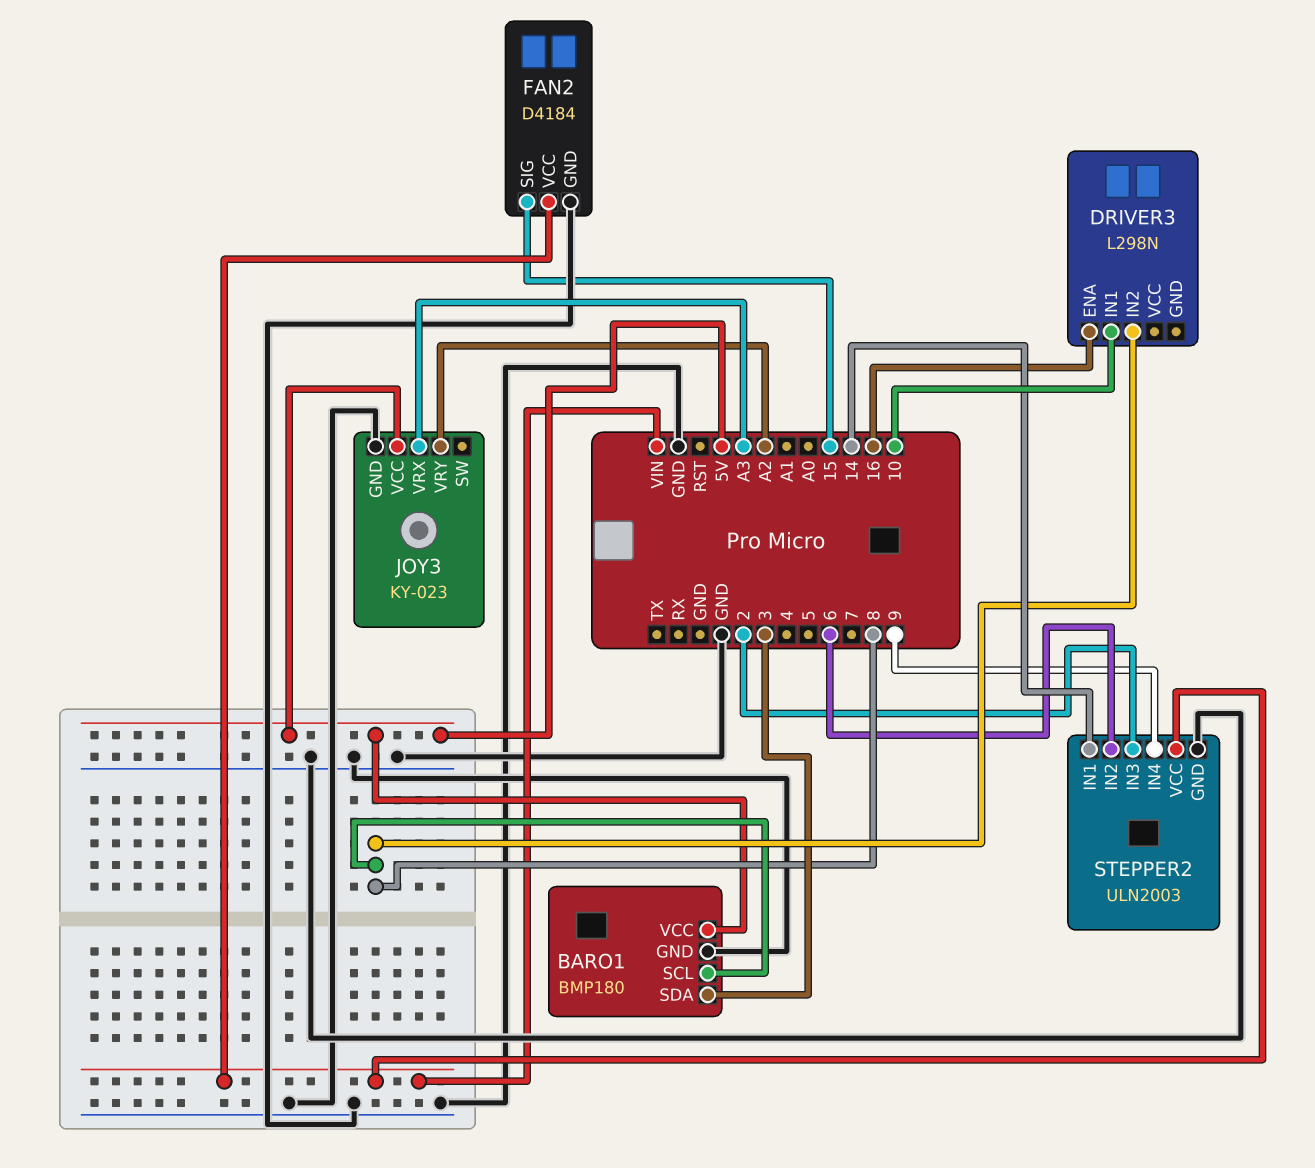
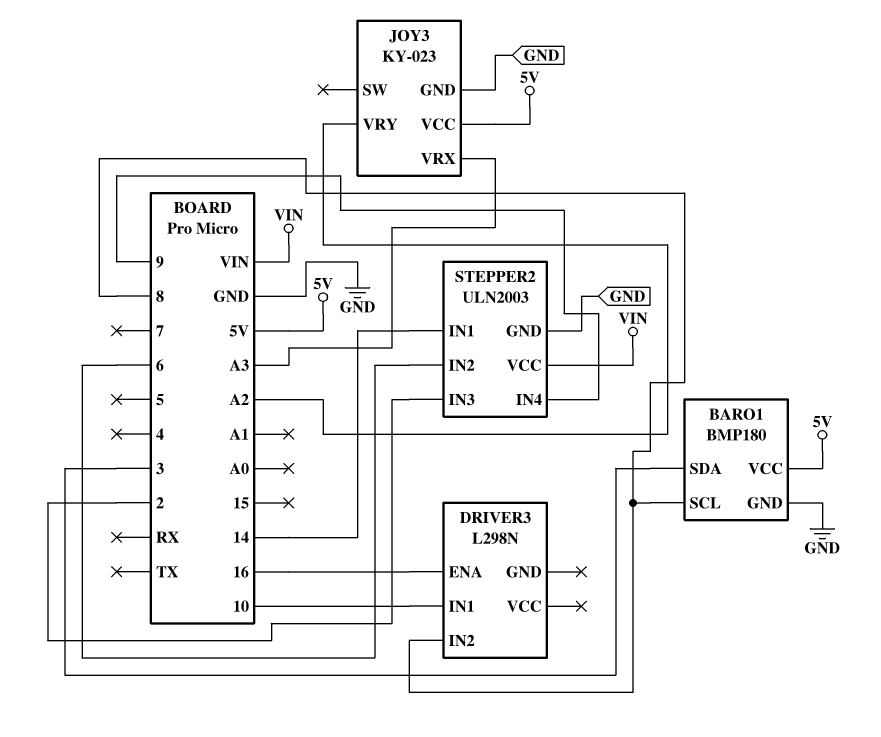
FAN2: D4184 -> none
FAN2 pin GND: GND -> none
FAN2 pin SIG: 15 -> none
FAN2 pin VCC: VIN -> none

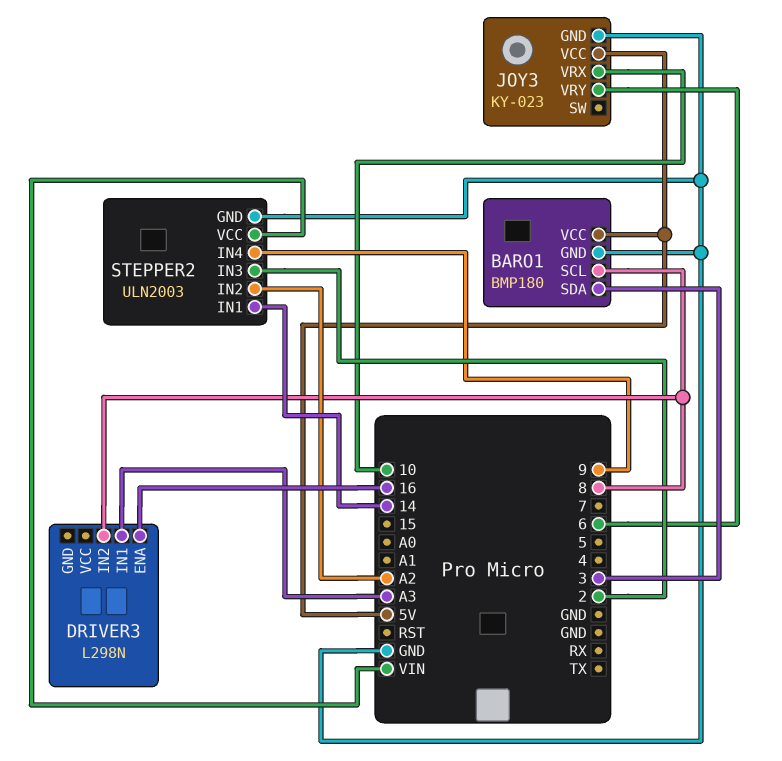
DRIVER3 pin IN1: 10 -> A3
JOY3 pin VRX: A3 -> 10
JOY3 pin VRY: A2 -> 6
STEPPER2 pin IN2: 6 -> A2

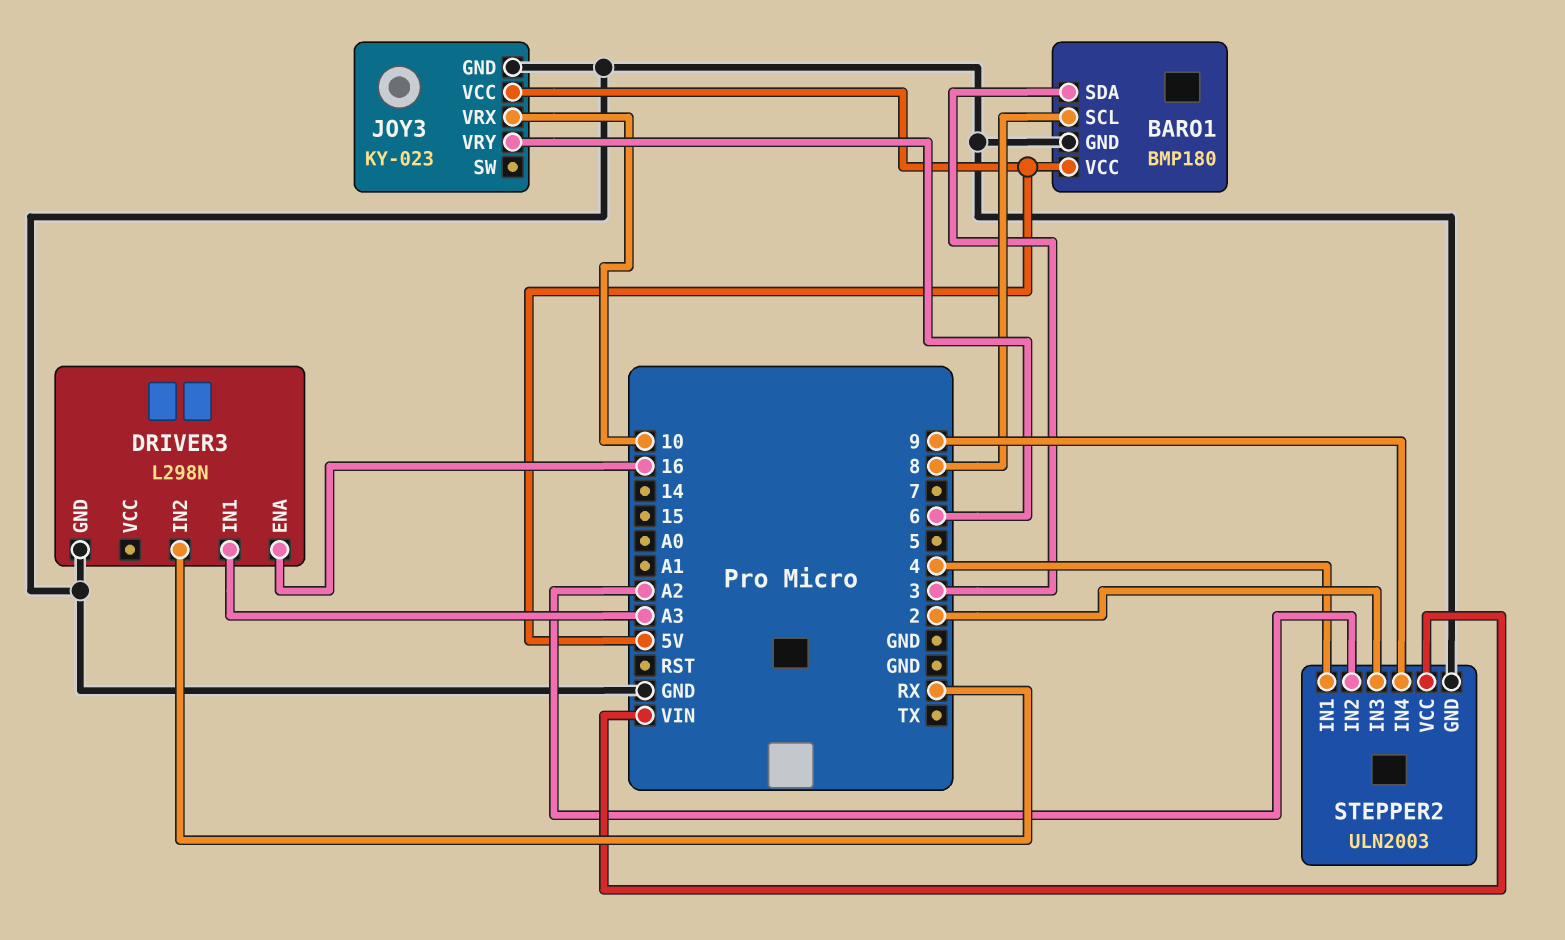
DRIVER3 pin GND: none -> GND
DRIVER3 pin IN2: 8 -> RX
STEPPER2 pin IN1: 14 -> 4

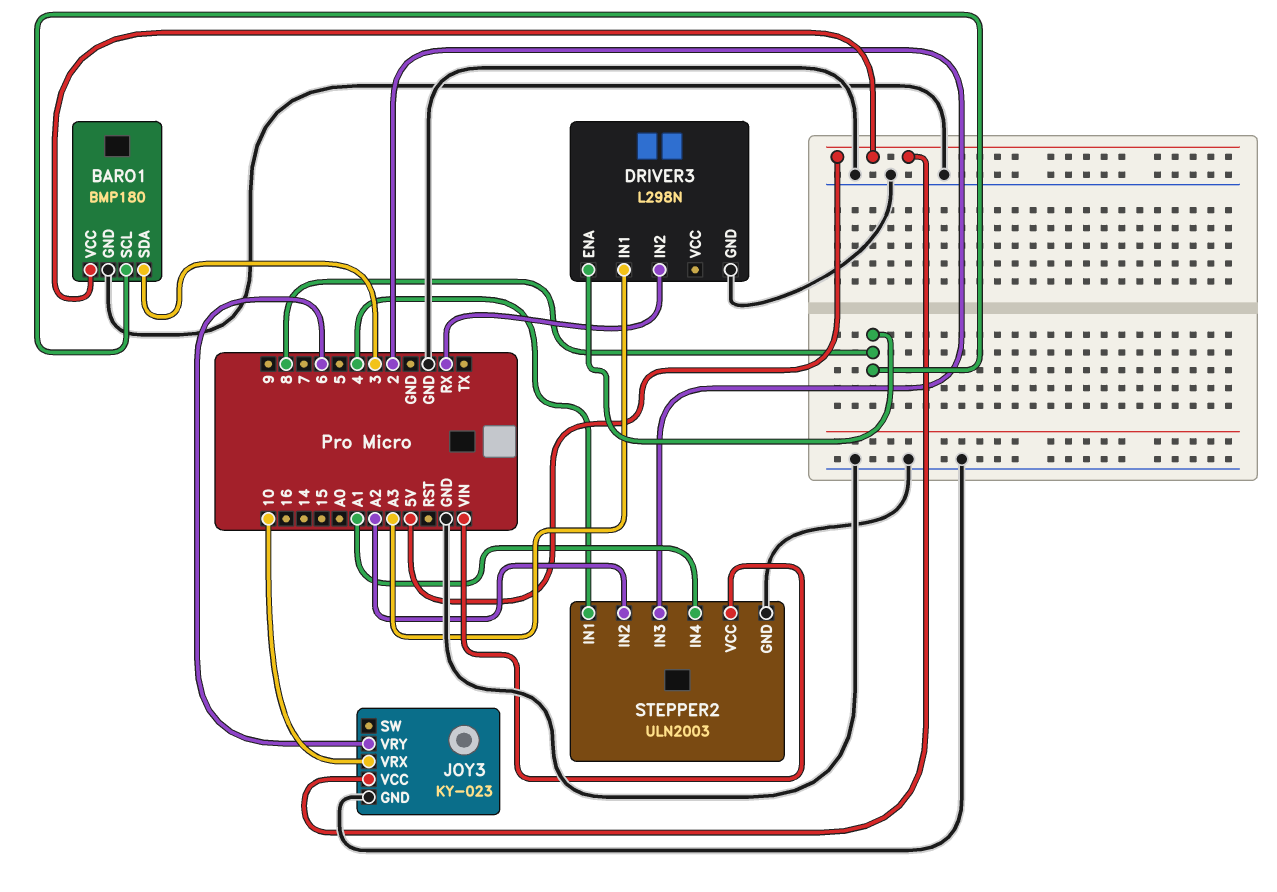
DRIVER3 pin ENA: 16 -> 8
STEPPER2 pin IN4: 9 -> A1

